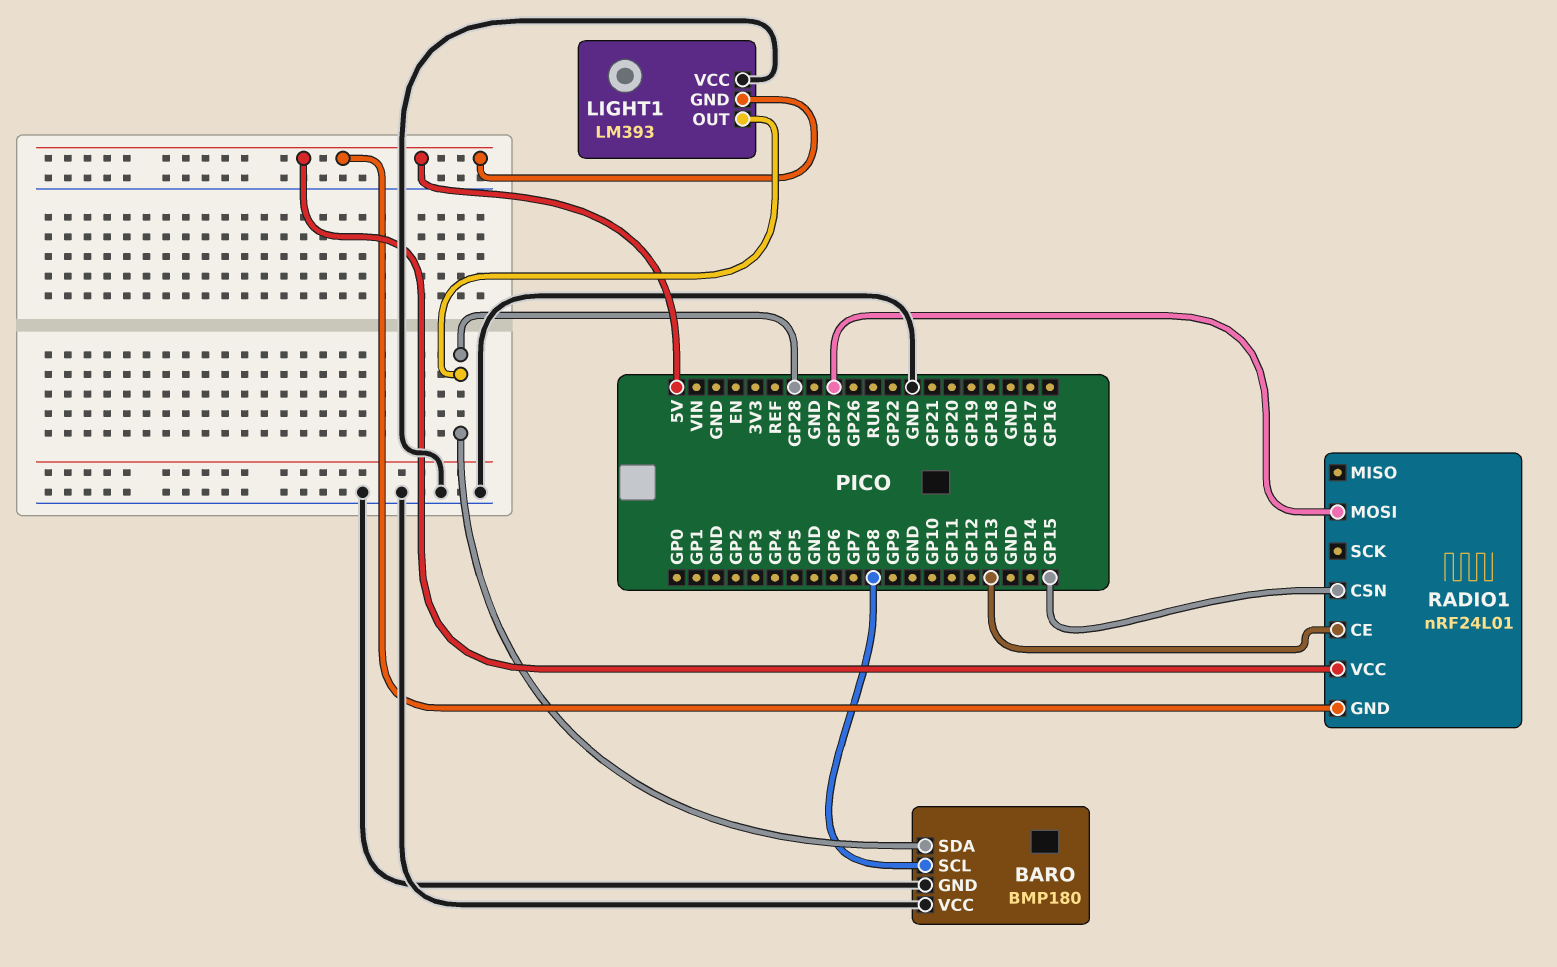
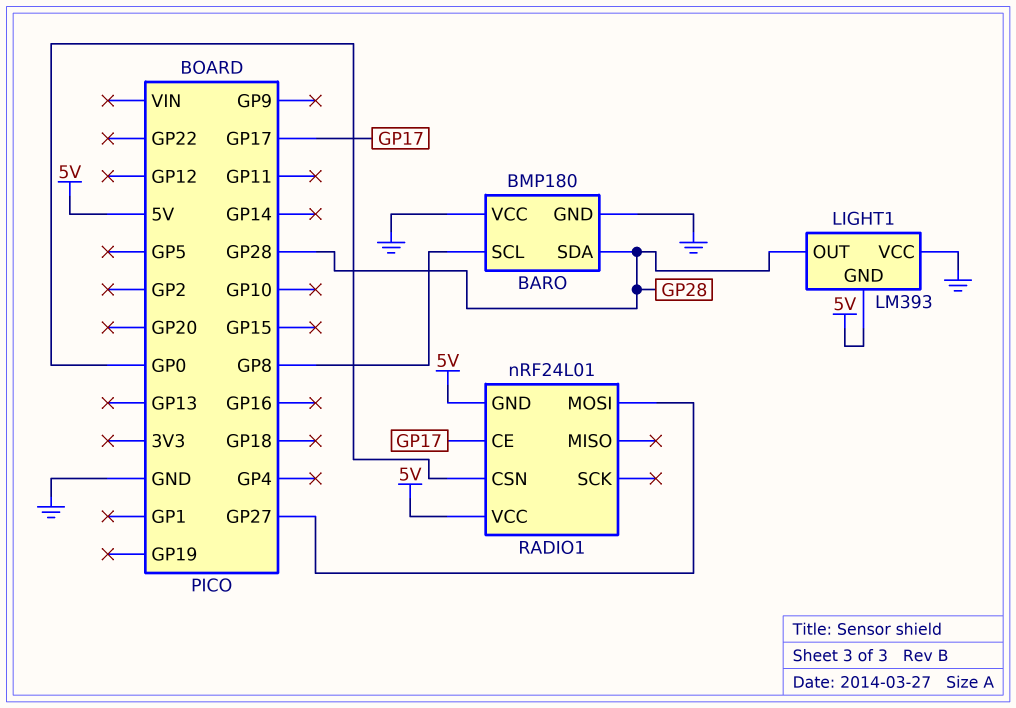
RADIO1 pin CE: GP13 -> GP17
RADIO1 pin CSN: GP15 -> GP0

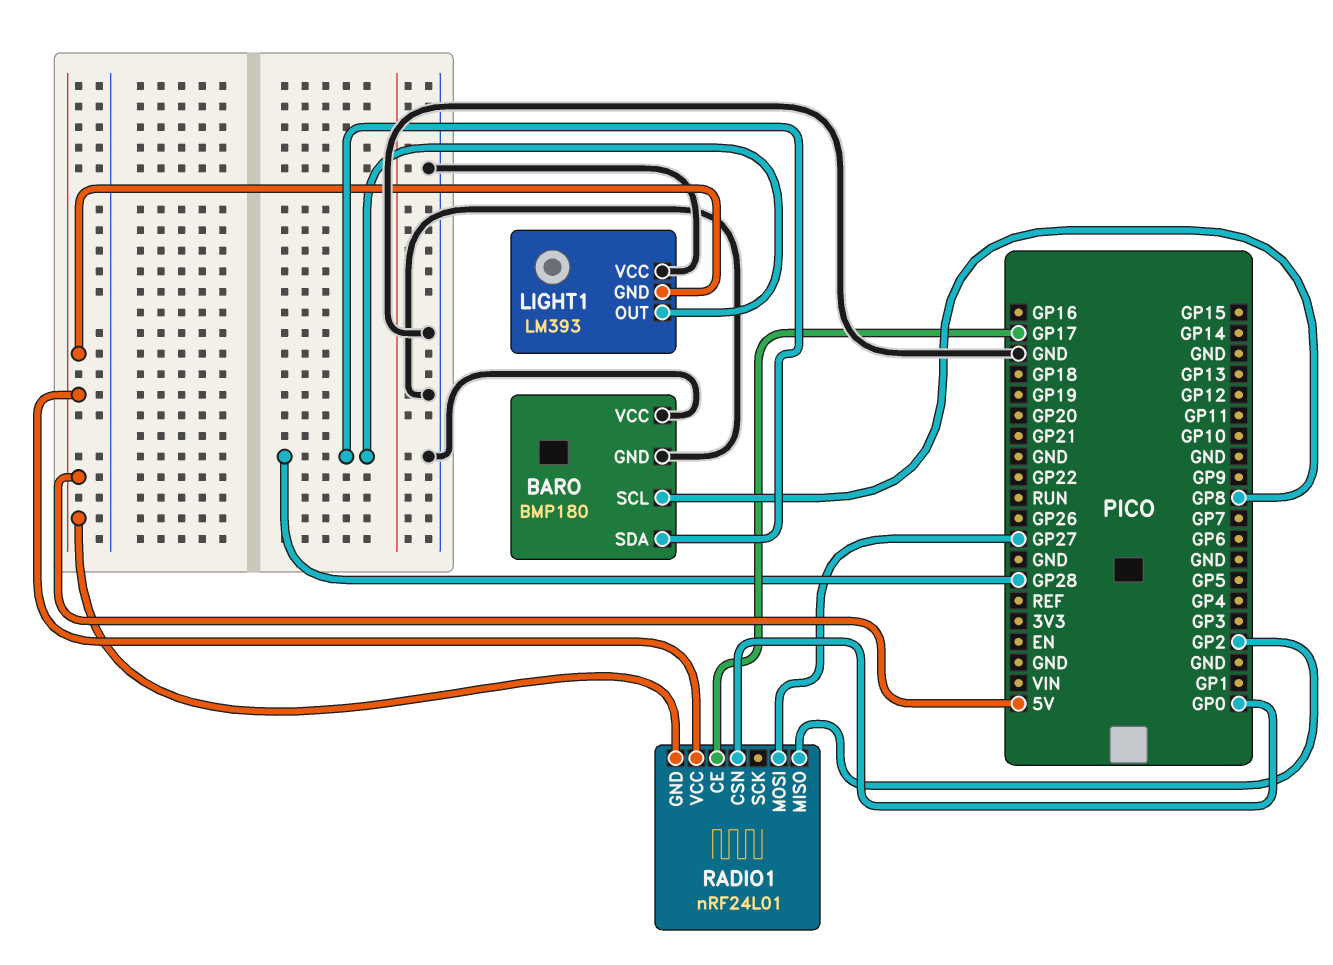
RADIO1 pin MISO: none -> GP2

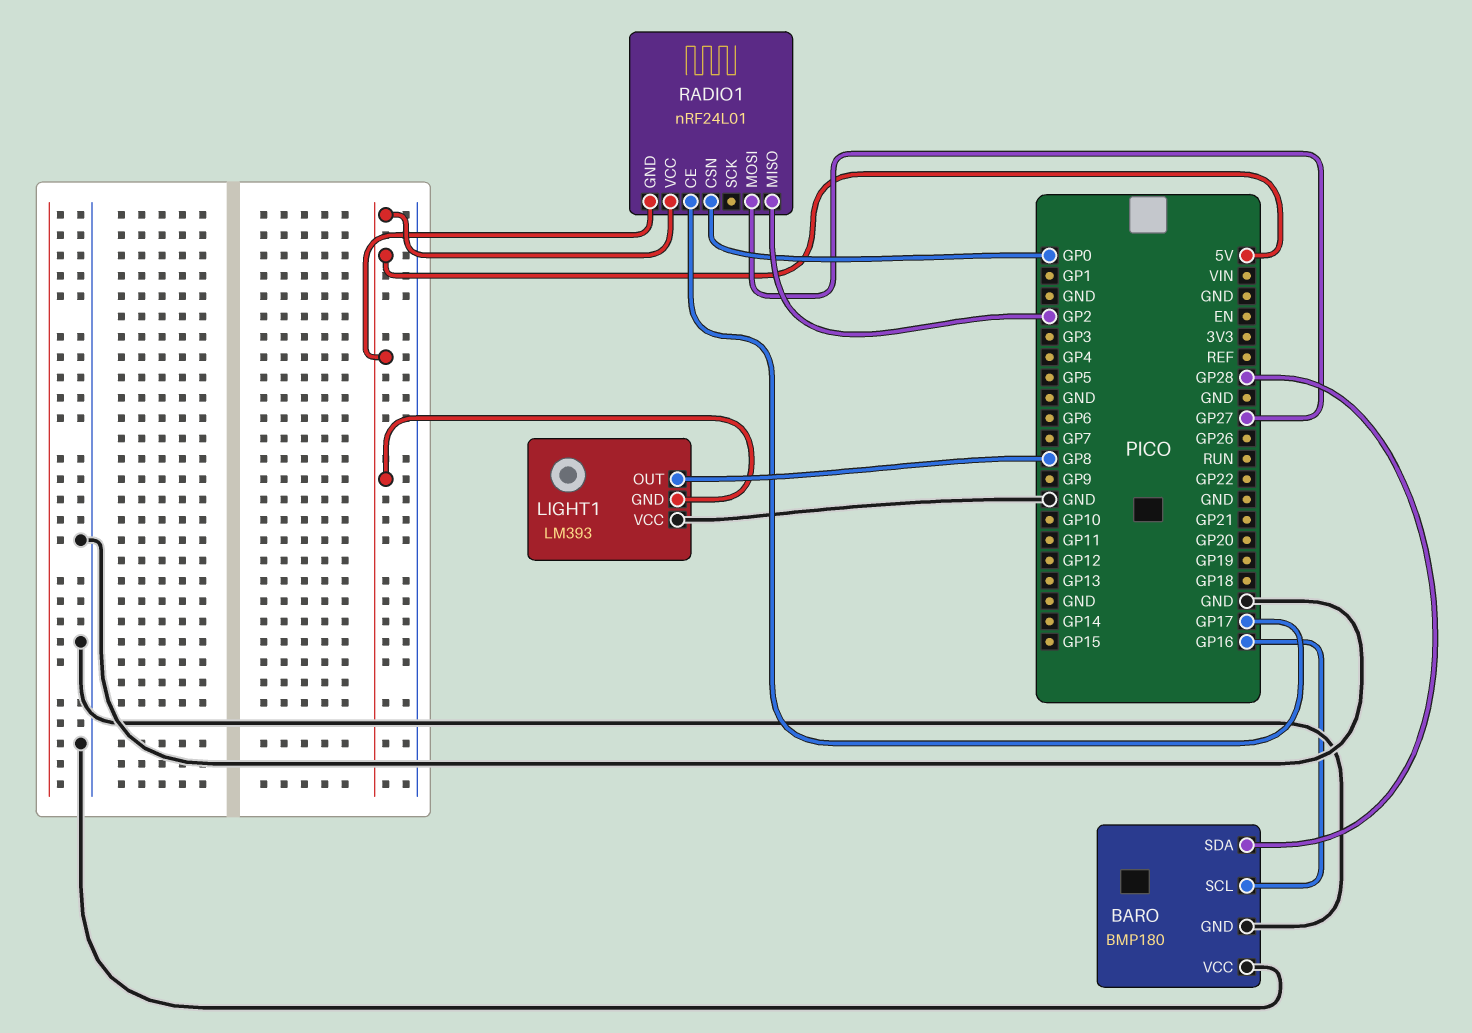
BARO pin SCL: GP8 -> GP16
LIGHT1 pin OUT: GP28 -> GP8

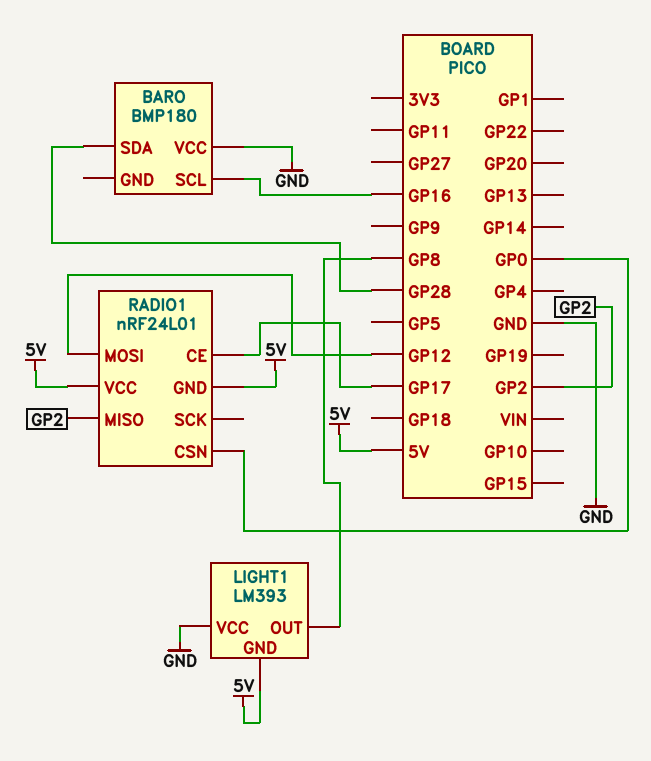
BARO pin GND: GND -> none
RADIO1 pin MOSI: GP27 -> GP12

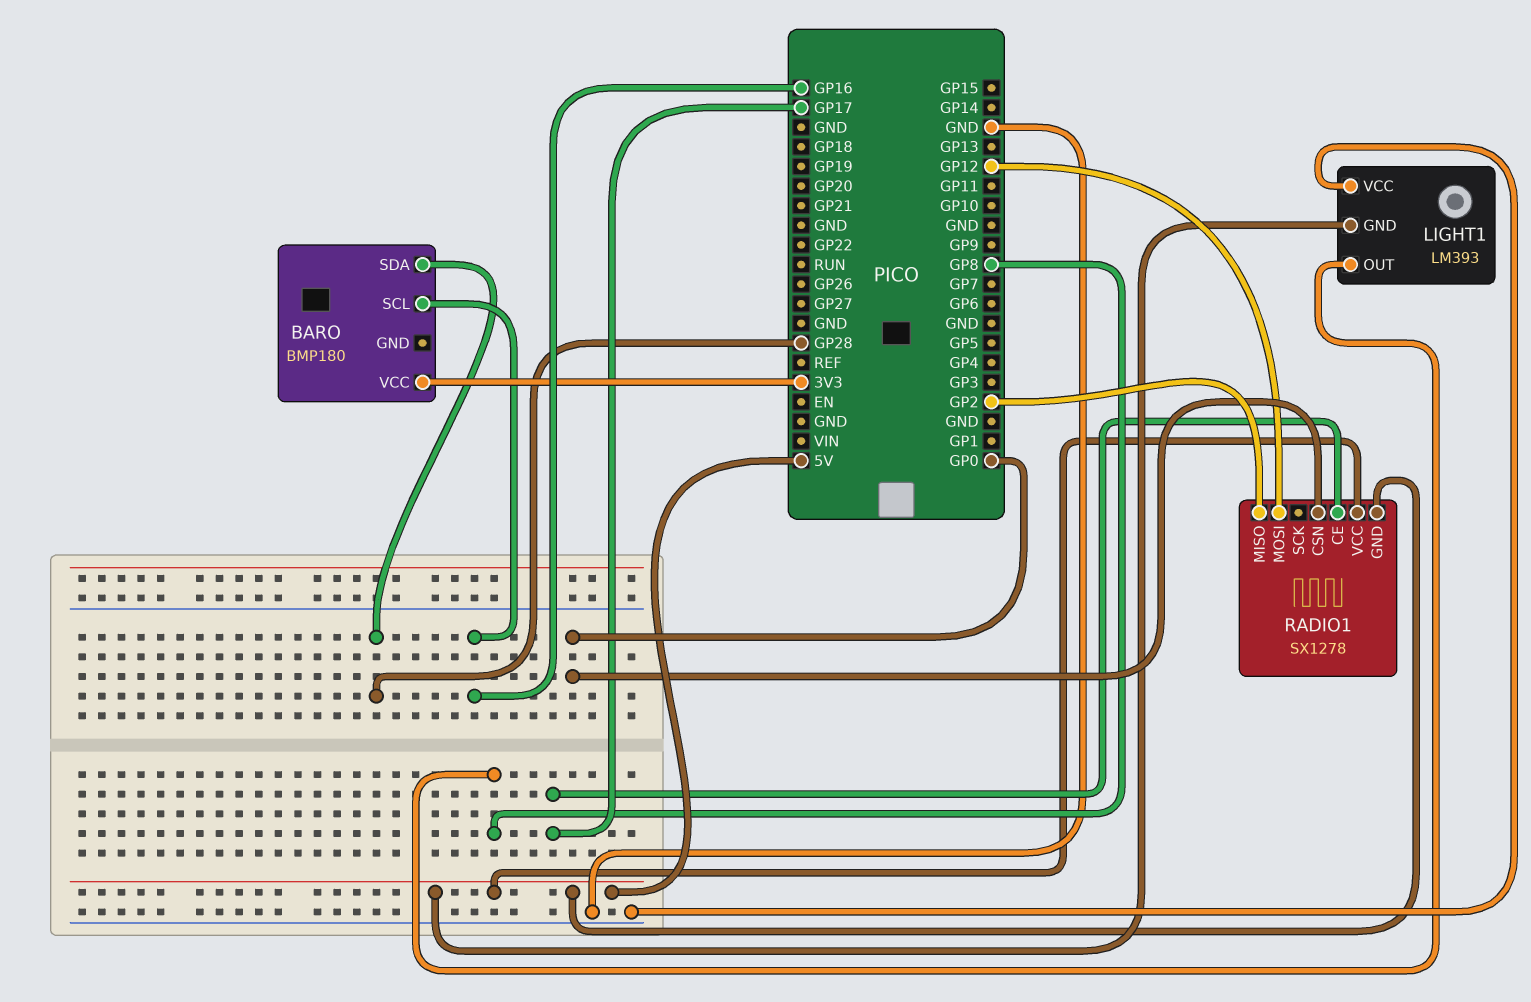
BARO pin VCC: GND -> 3V3
RADIO1: nRF24L01 -> SX1278

